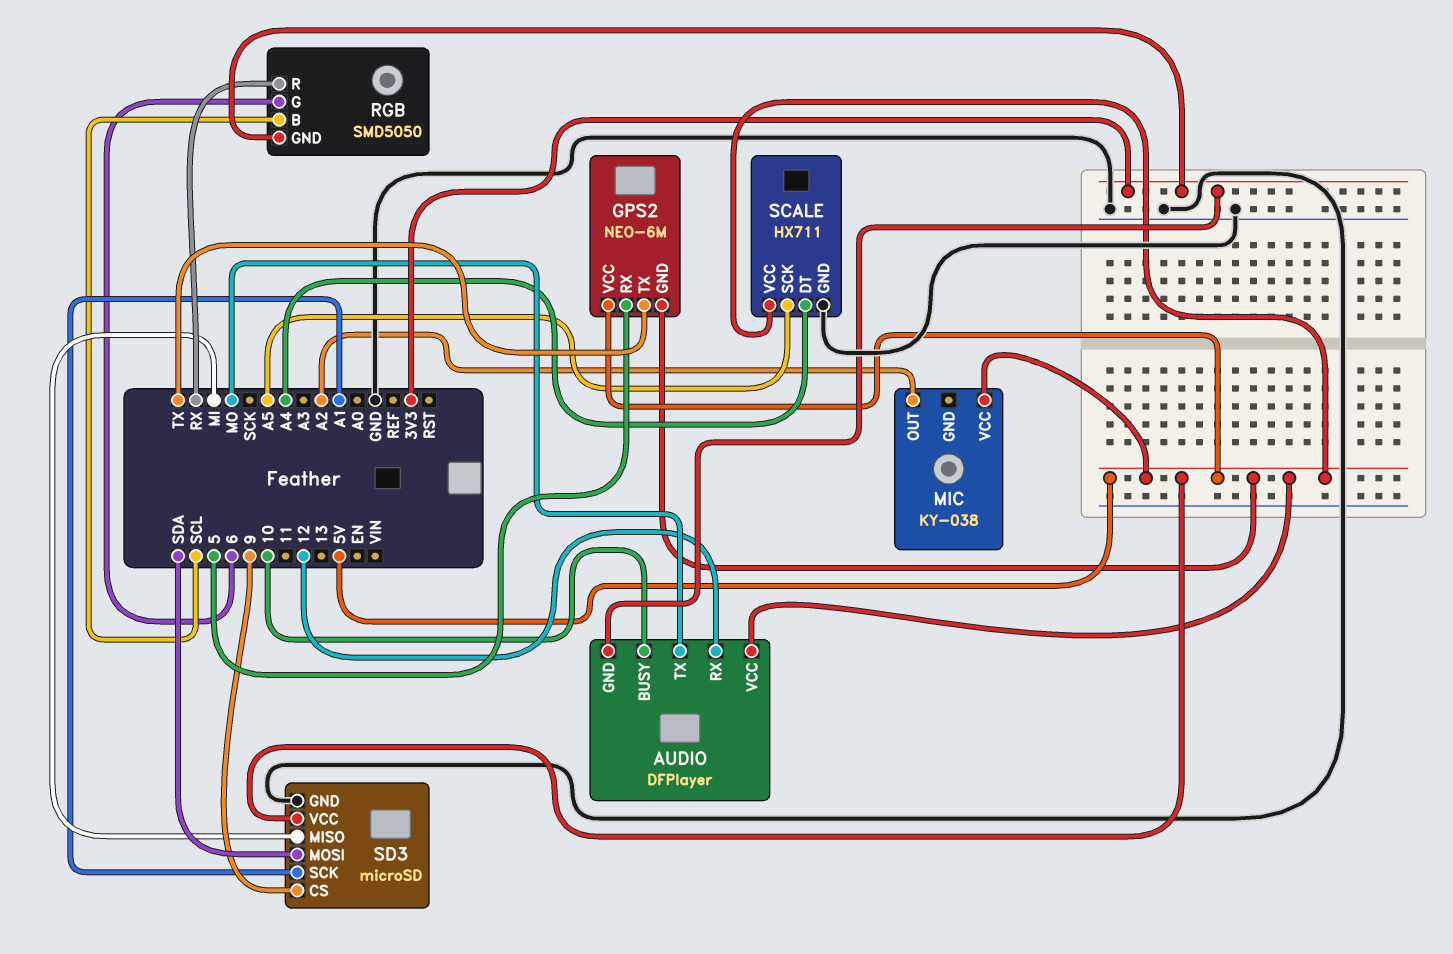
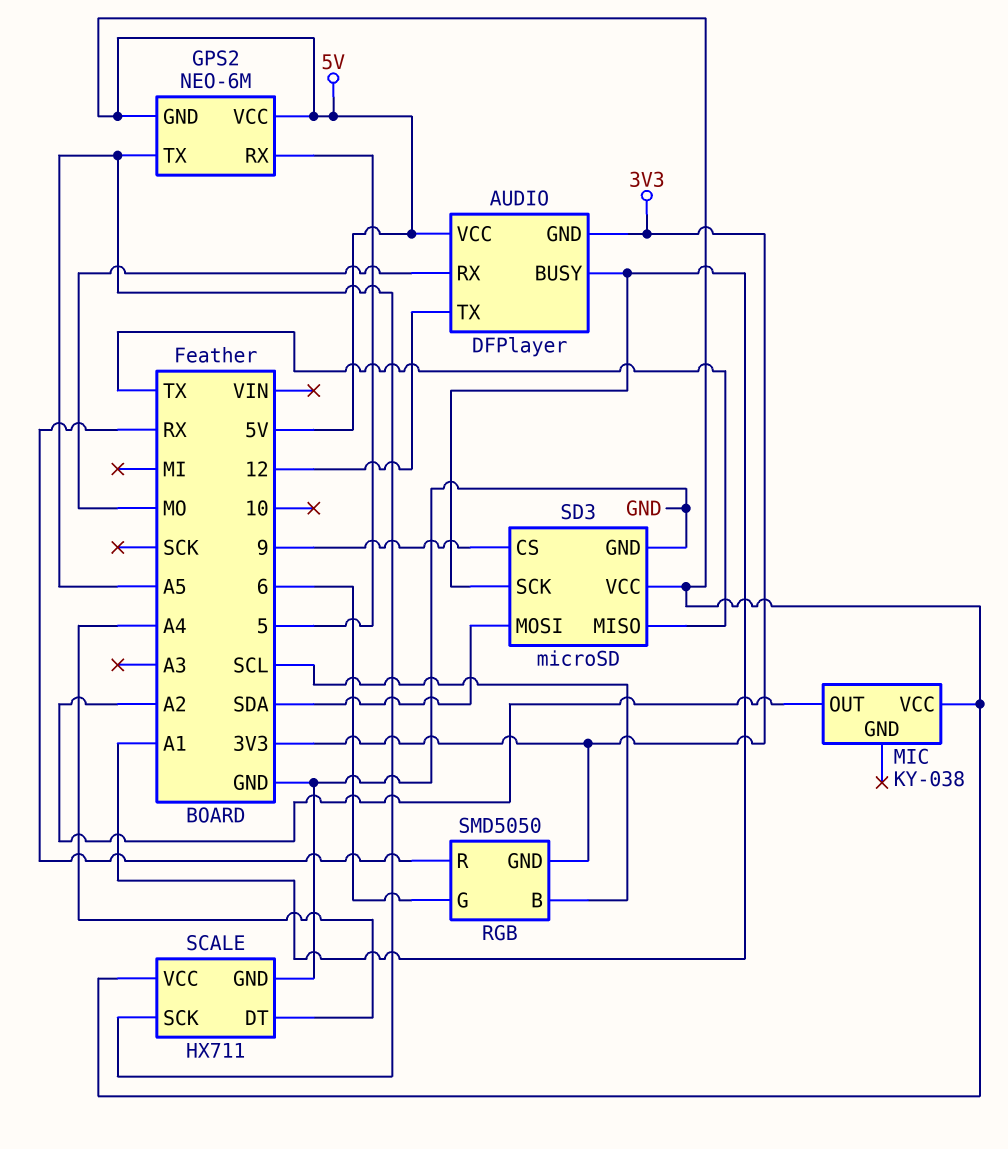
AUDIO pin BUSY: 10 -> A1
AUDIO pin RX: 12 -> MO
AUDIO pin TX: MO -> 12
GPS2 pin TX: TX -> A5
SD3 pin MISO: MI -> TX

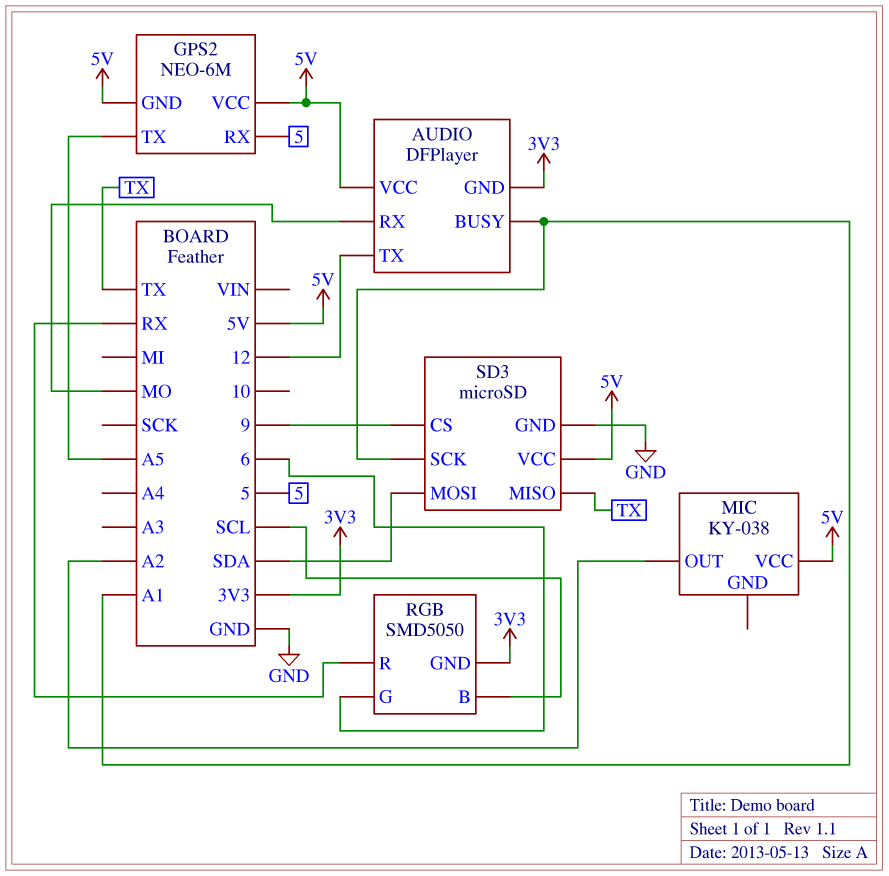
SCALE: HX711 -> none
SCALE pin DT: A4 -> none
SCALE pin GND: GND -> none
SCALE pin SCK: A5 -> none
SCALE pin VCC: 5V -> none

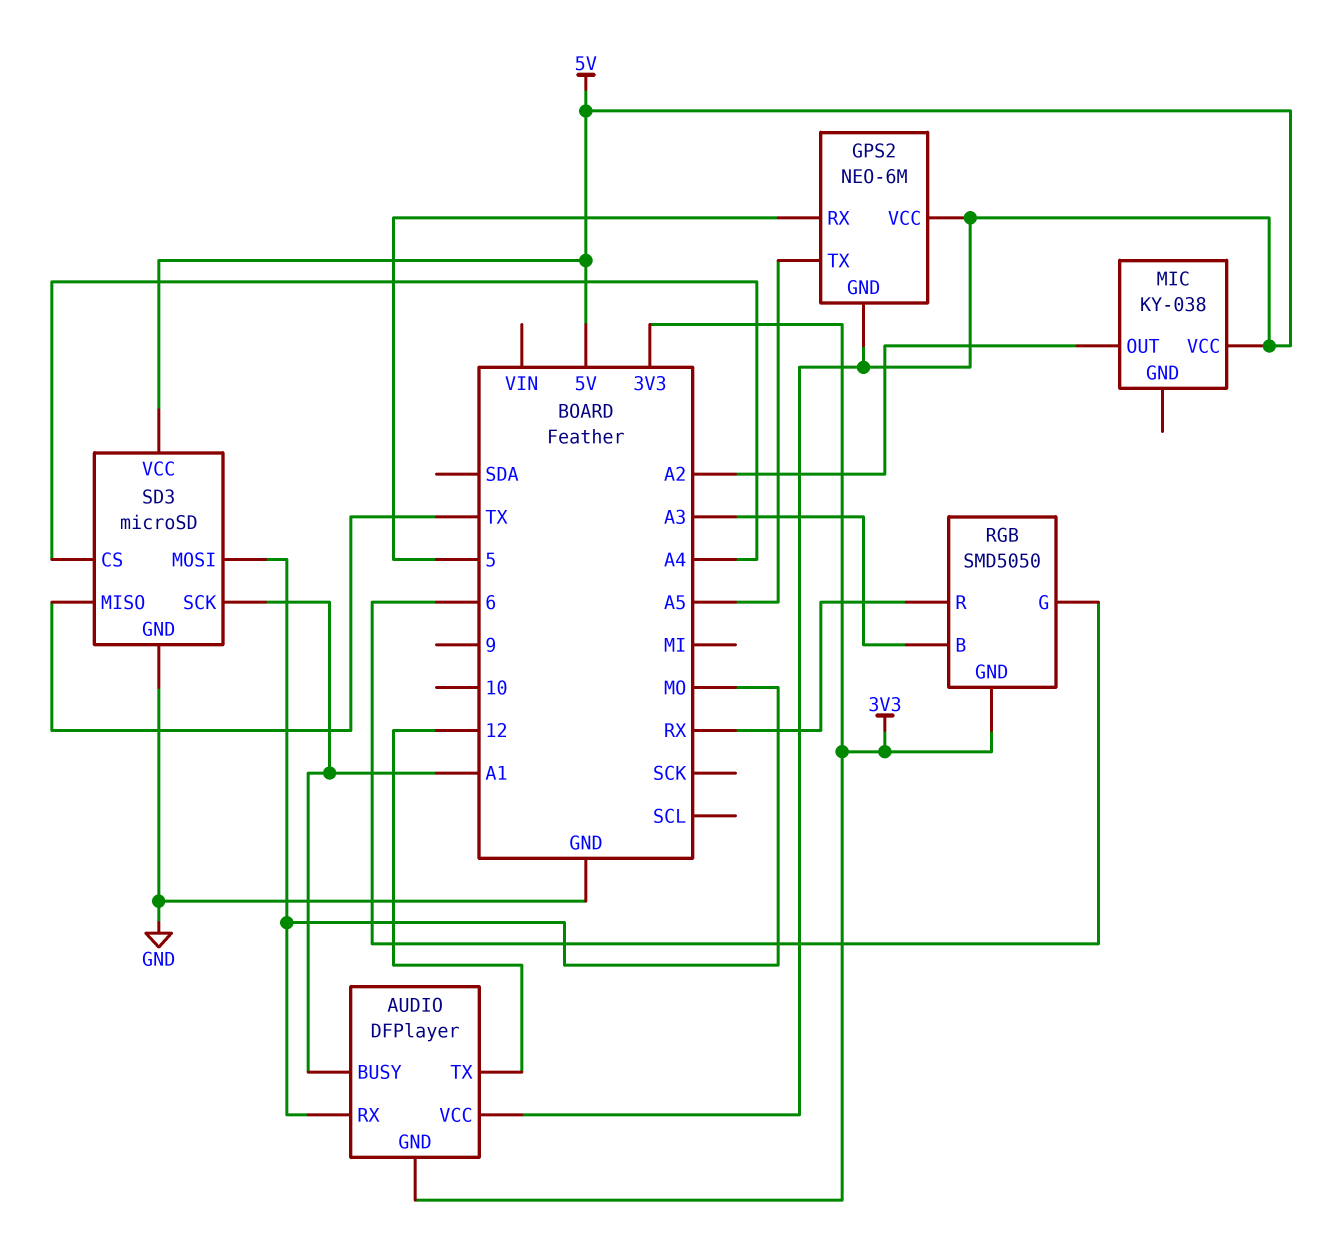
RGB pin B: SCL -> A3
SD3 pin CS: 9 -> A4
SD3 pin MOSI: SDA -> MO

